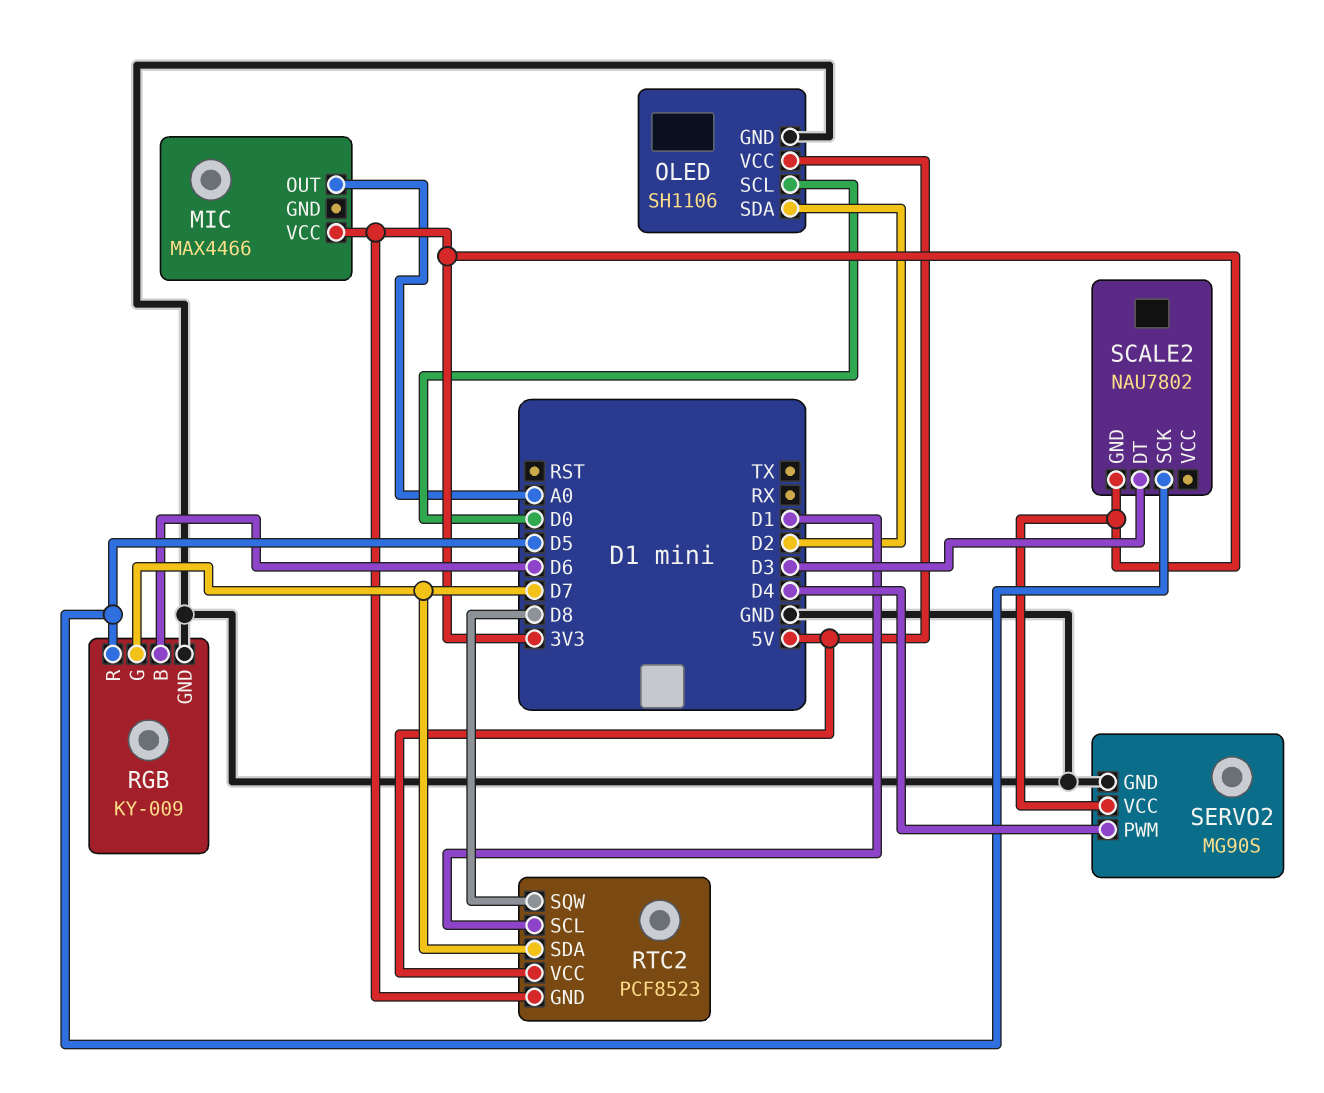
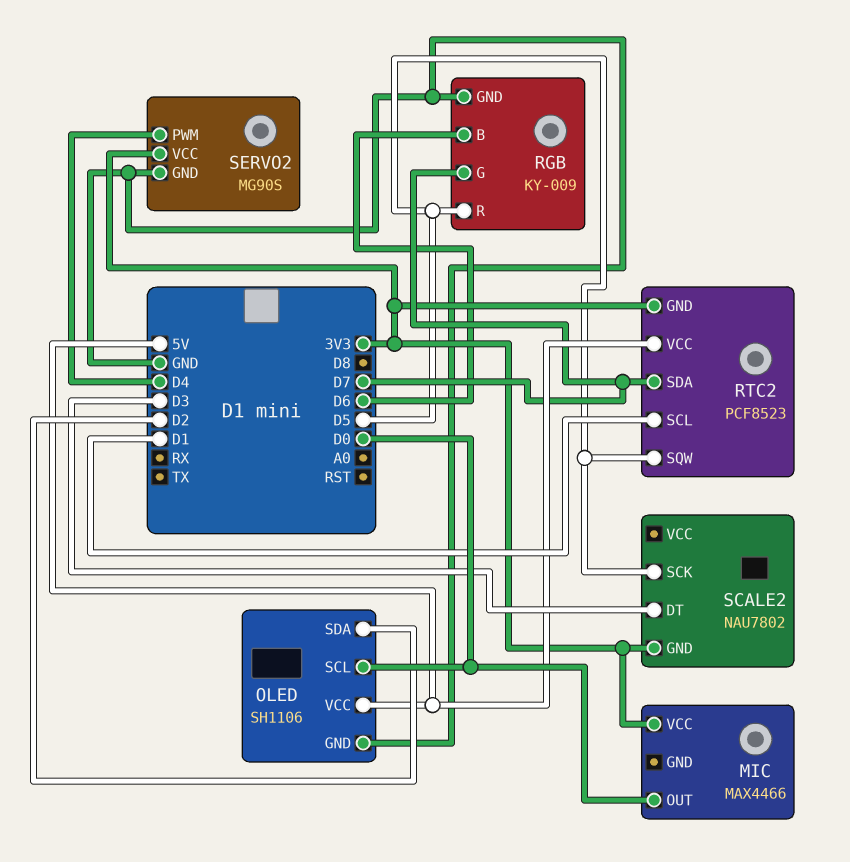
MIC pin OUT: A0 -> D0
RTC2 pin SQW: D8 -> D5

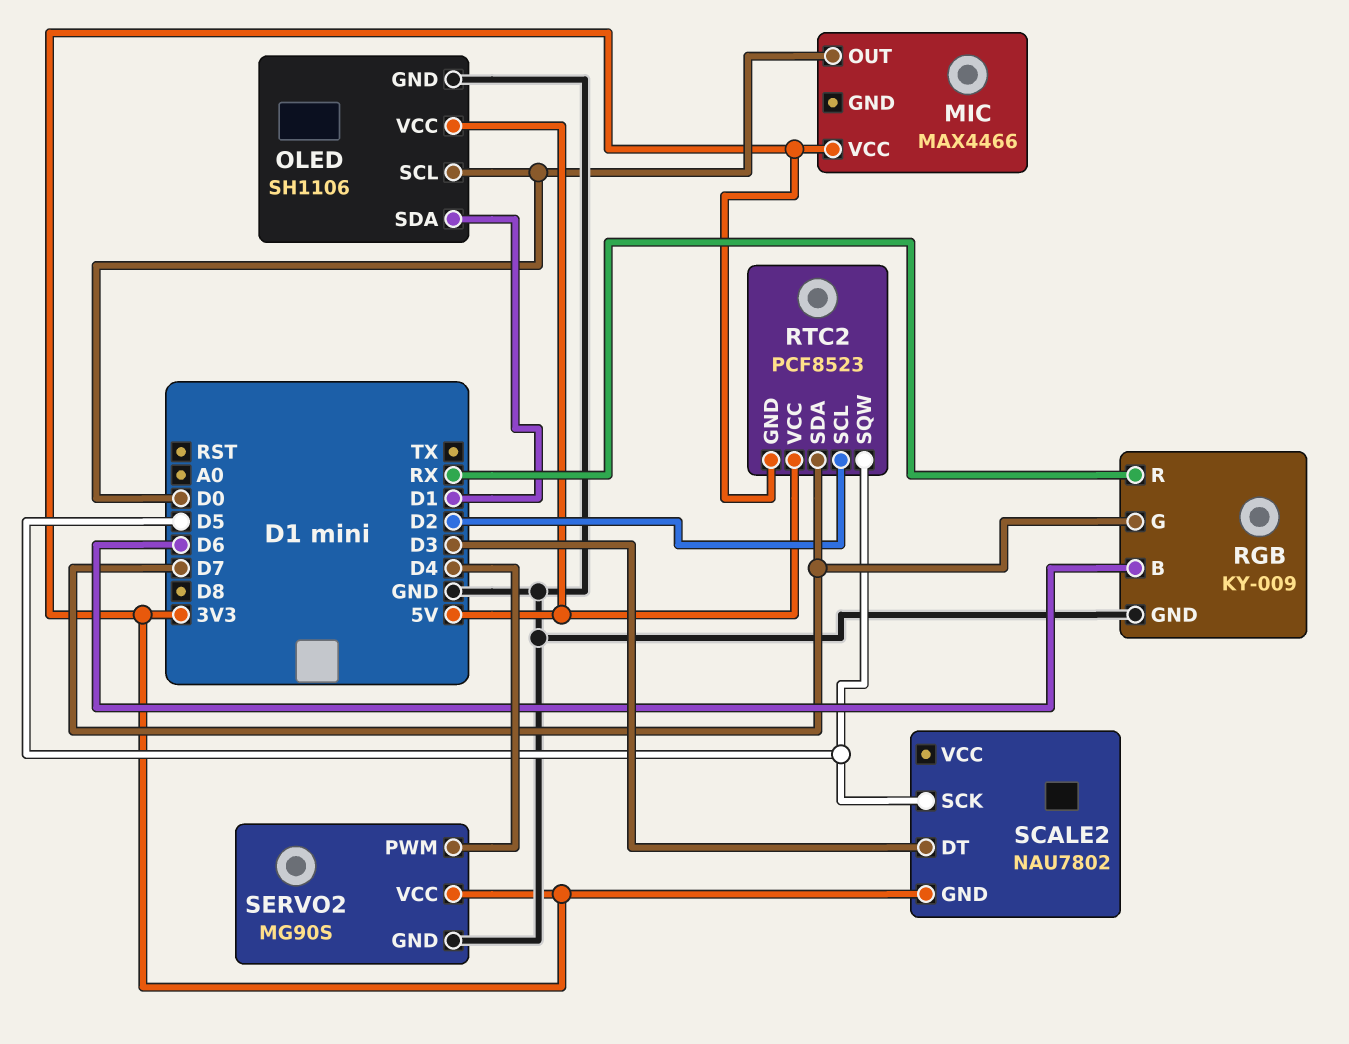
OLED pin SDA: D2 -> D1
RGB pin R: D5 -> RX
RTC2 pin SCL: D1 -> D2

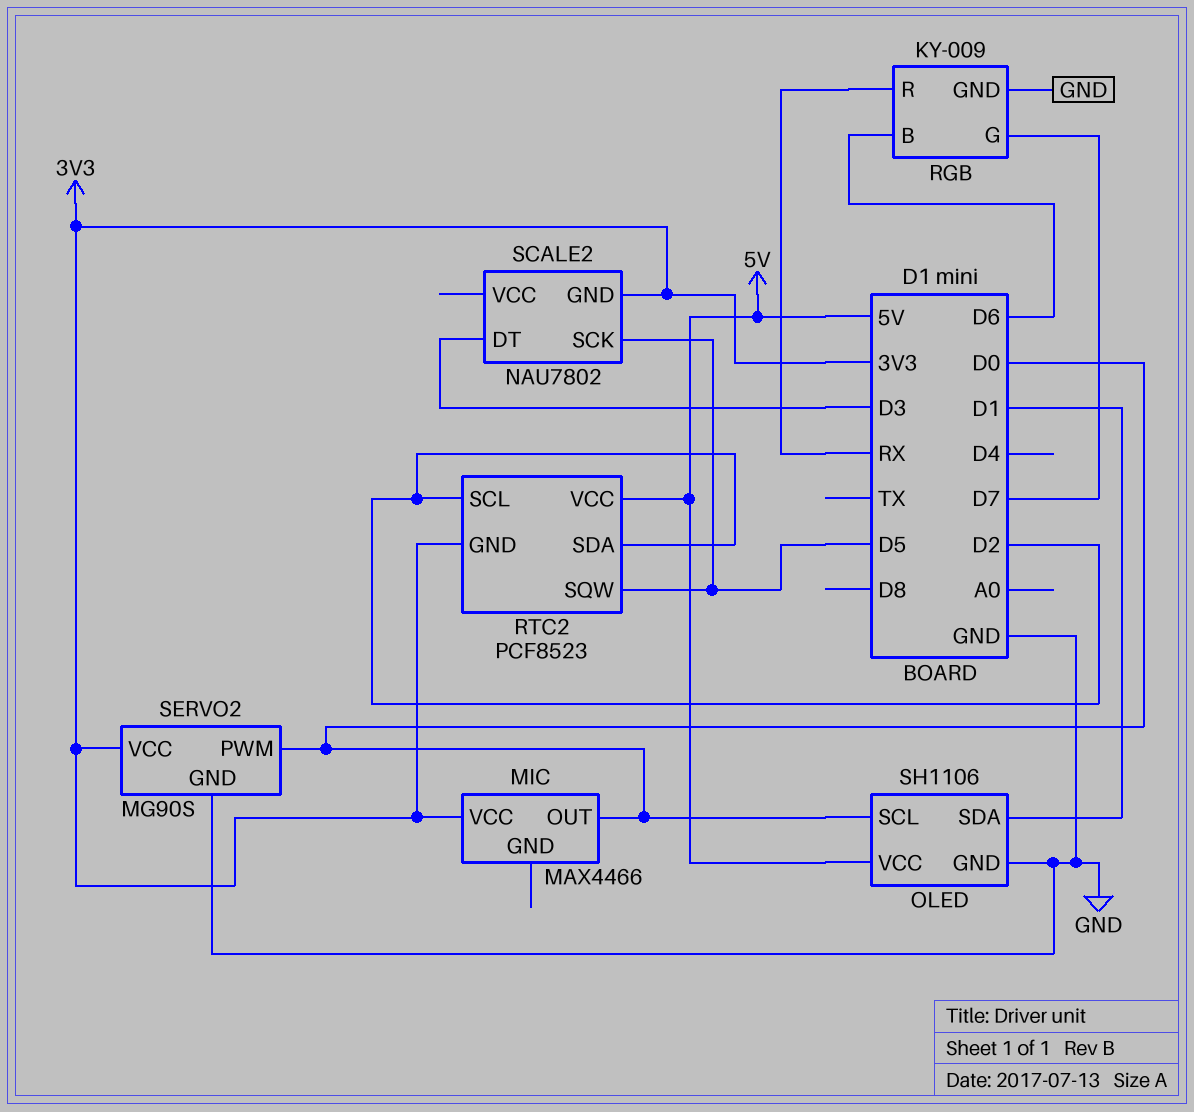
RTC2 pin SDA: D7 -> D2
SERVO2 pin PWM: D4 -> D0

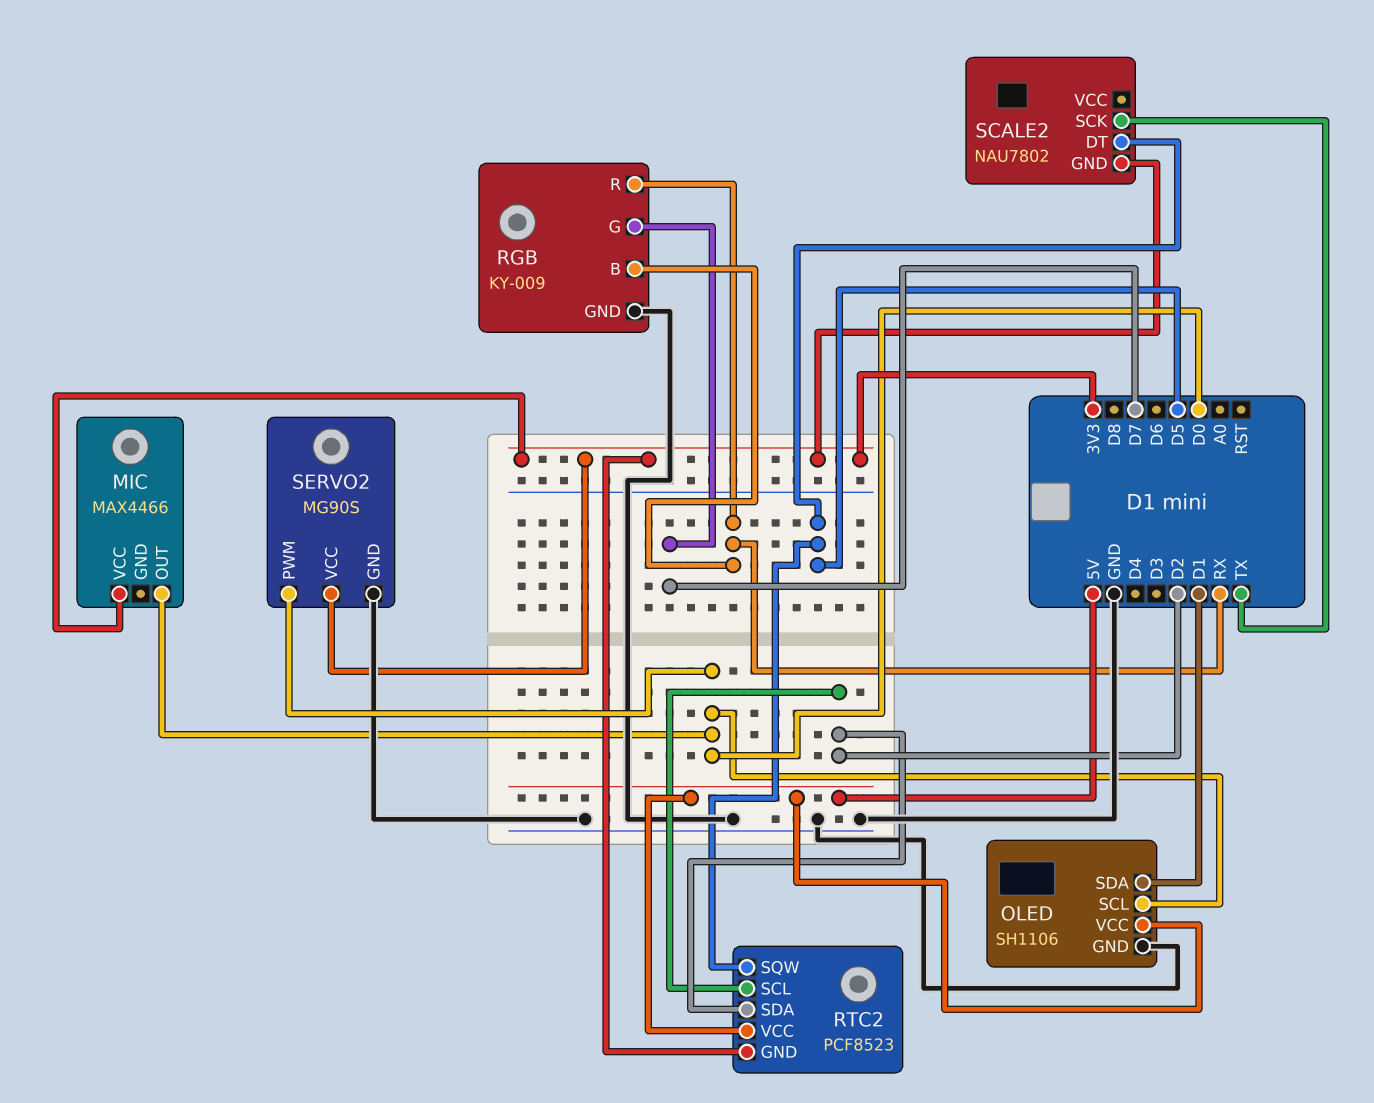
RGB pin B: D6 -> RX
SCALE2 pin DT: D3 -> D5
SCALE2 pin SCK: D5 -> TX

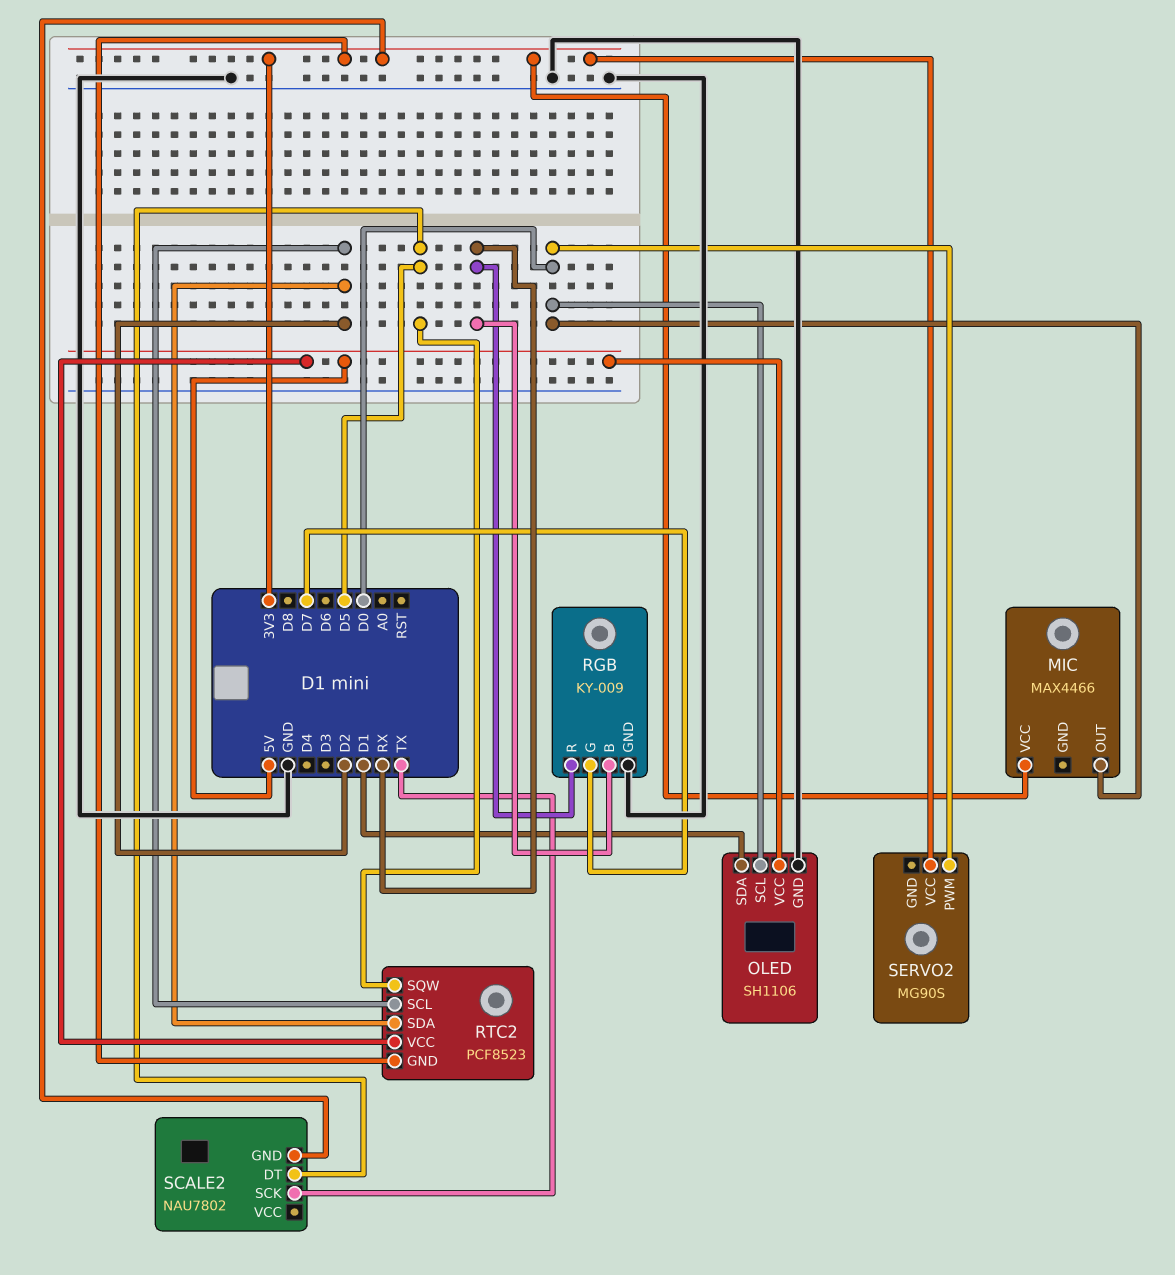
SERVO2 pin GND: GND -> none

